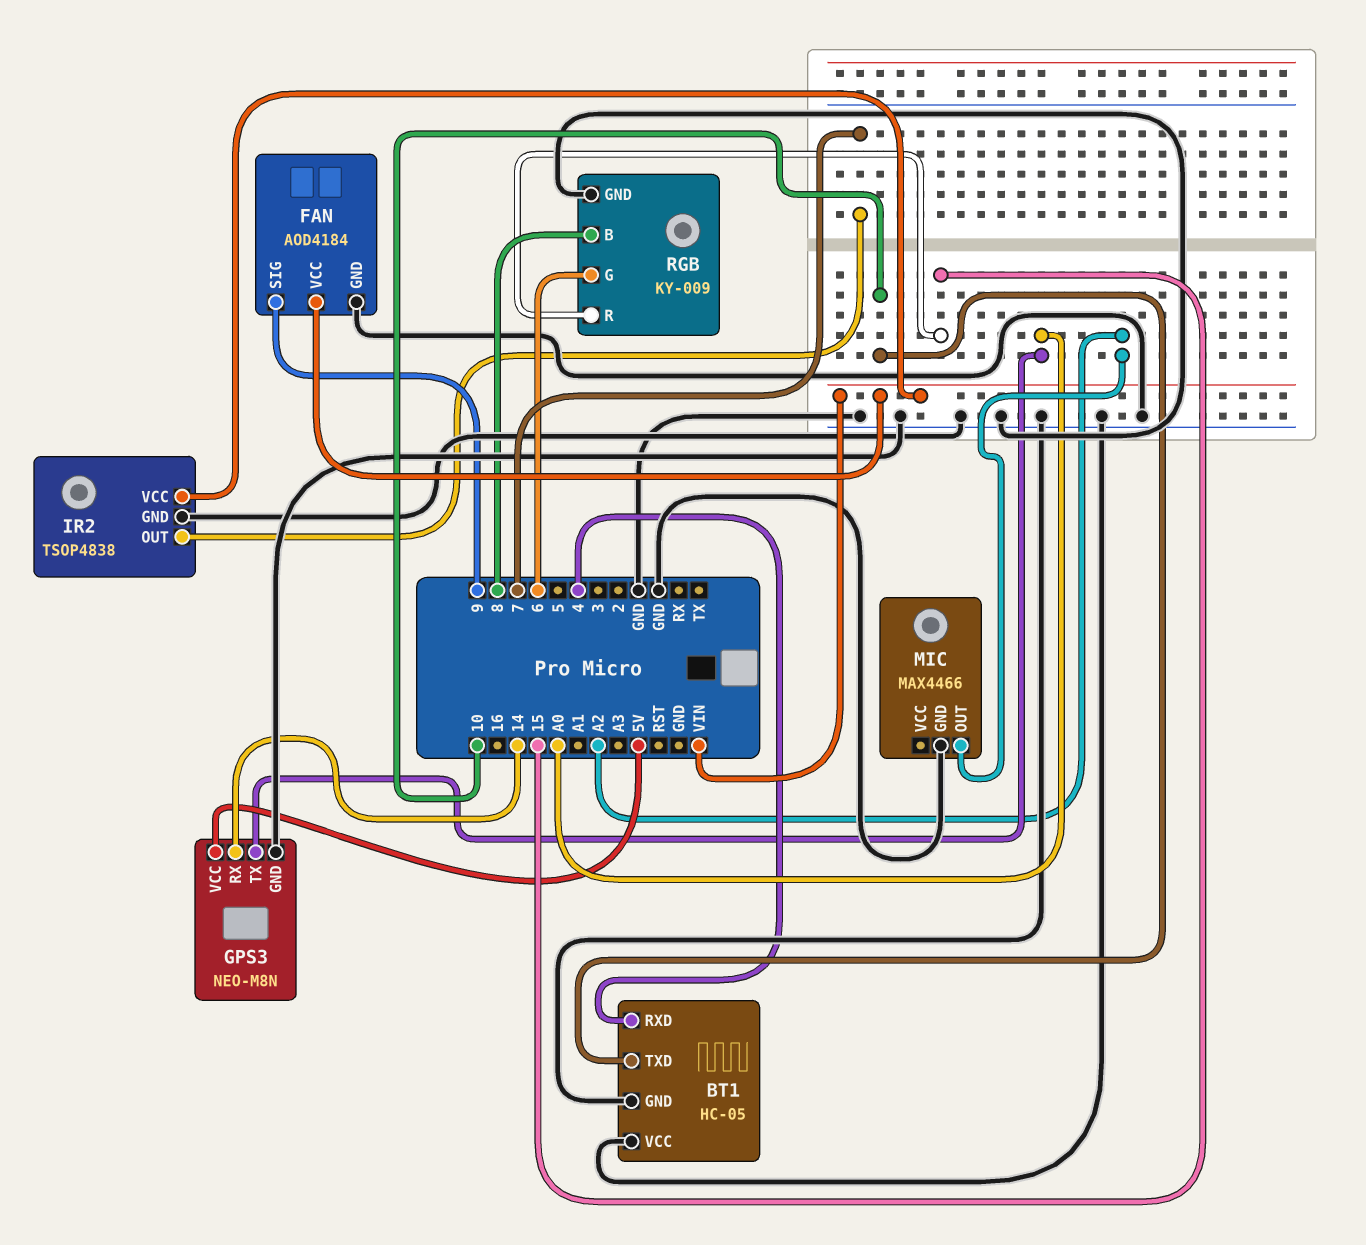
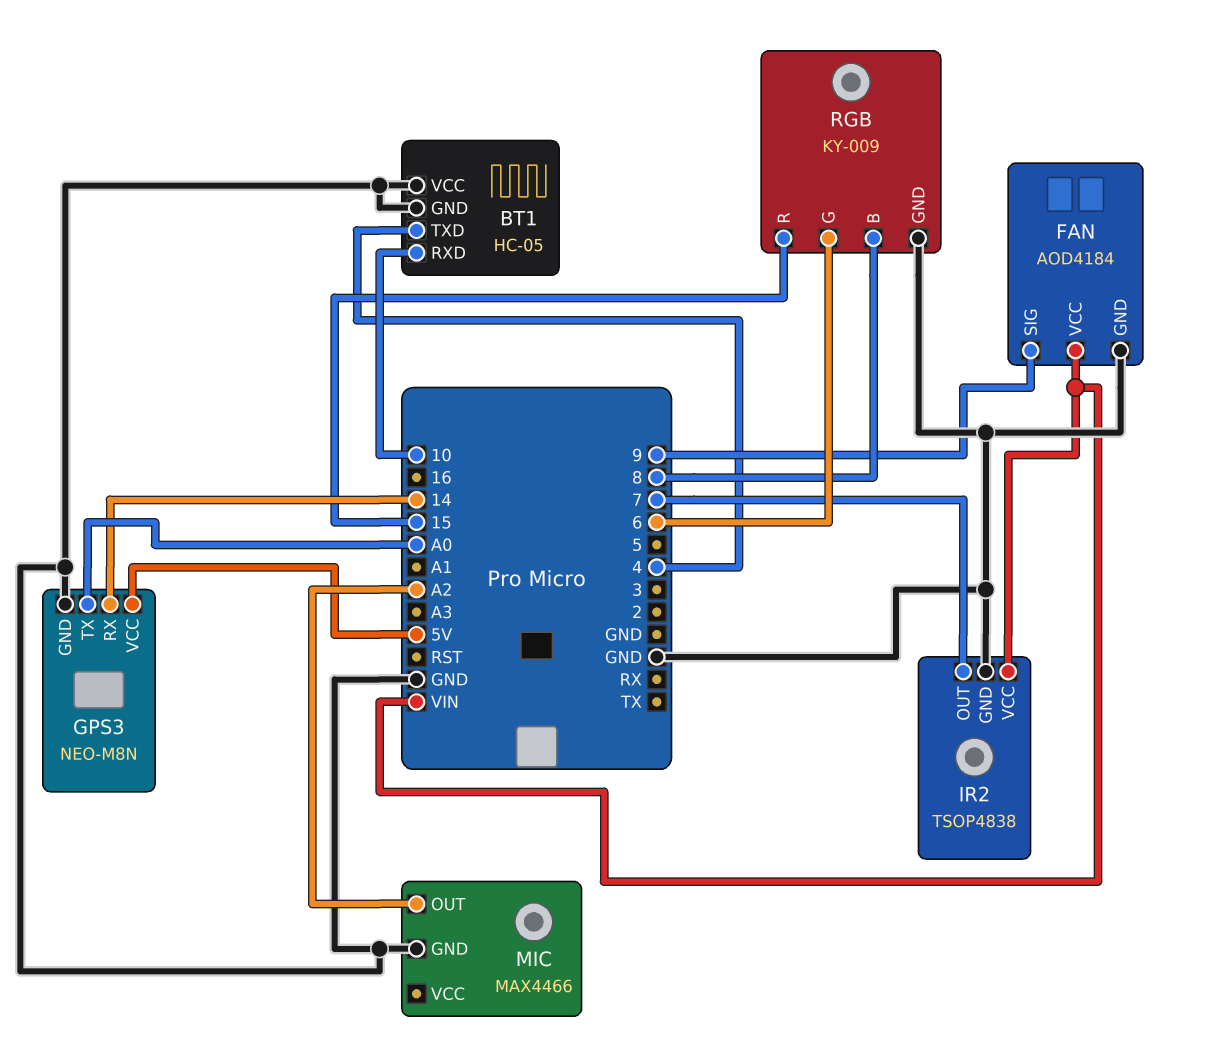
BT1 pin RXD: 4 -> 10
BT1 pin TXD: 10 -> 4

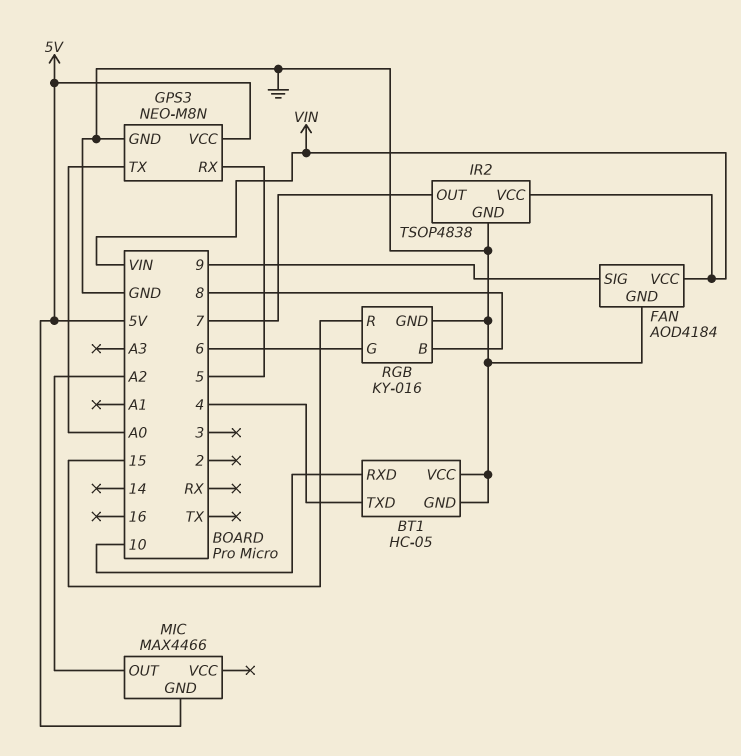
GPS3 pin RX: 14 -> 5
MIC pin GND: GND -> 5V
RGB: KY-009 -> KY-016

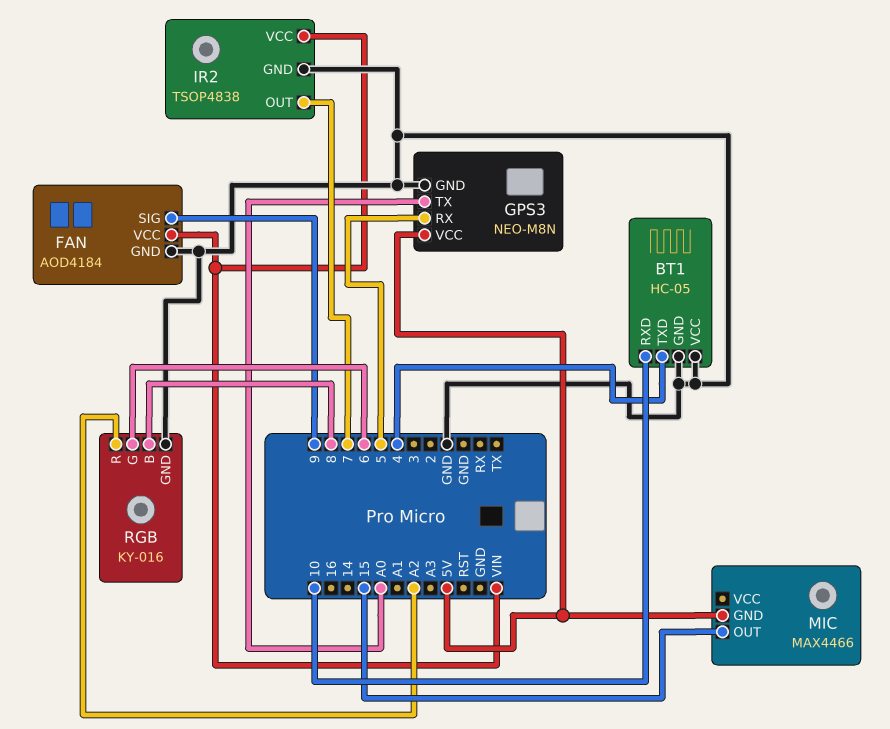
MIC pin OUT: A2 -> 15
RGB pin R: 15 -> A2

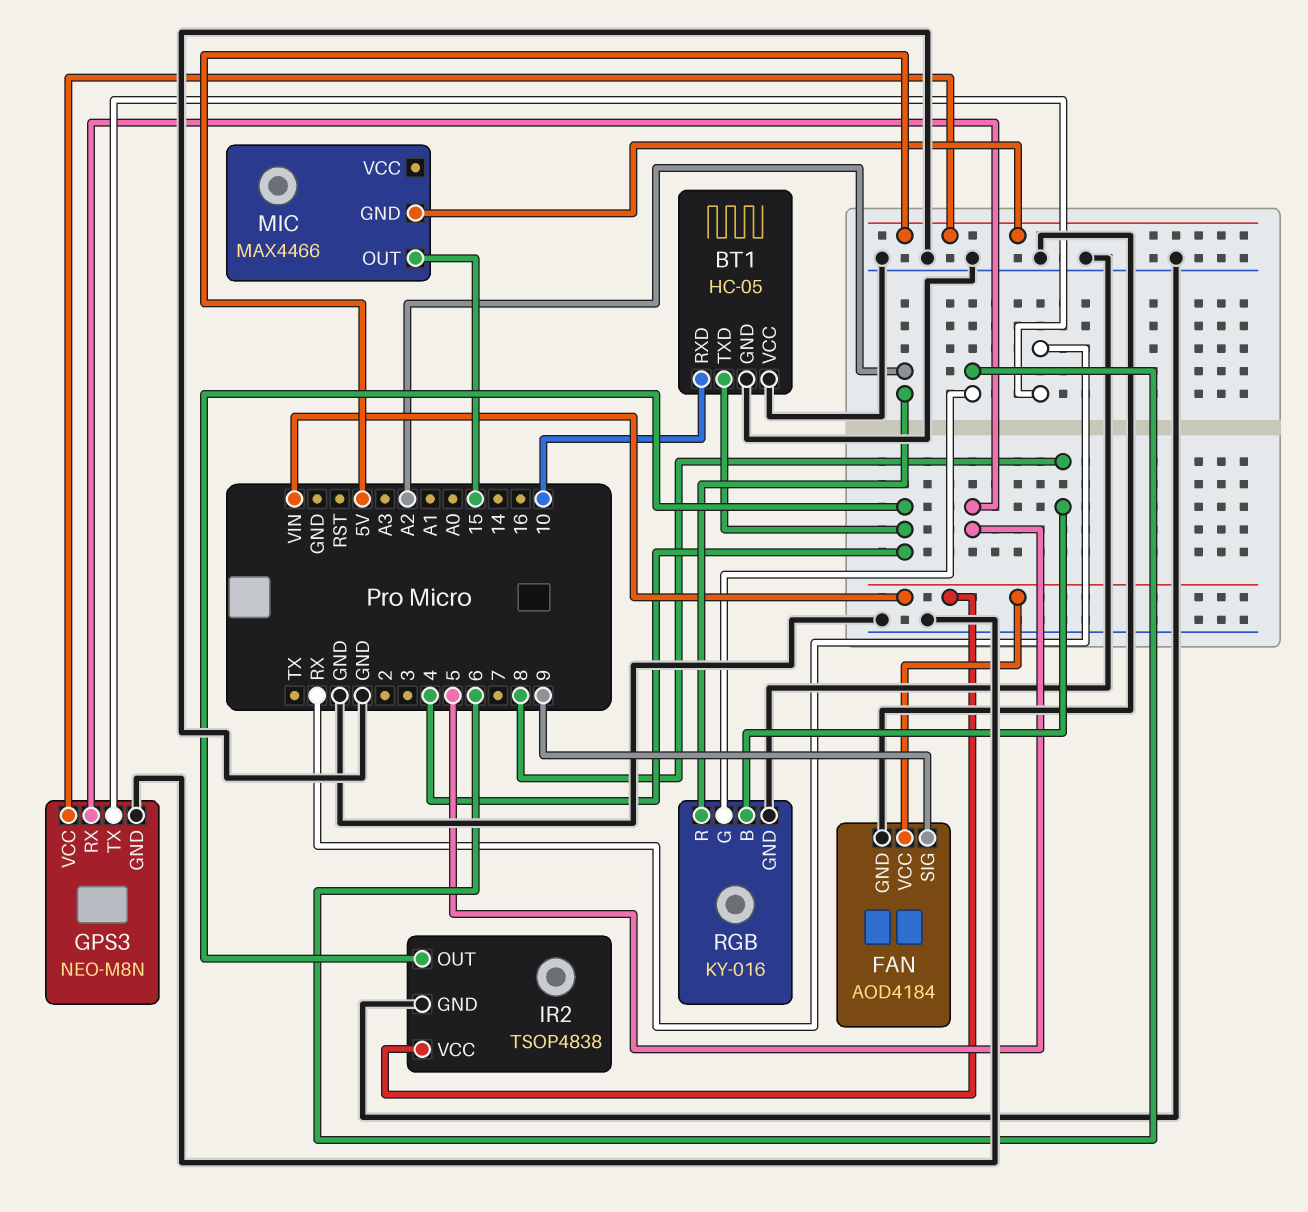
GPS3 pin TX: A0 -> RX
IR2 pin OUT: 7 -> 4

